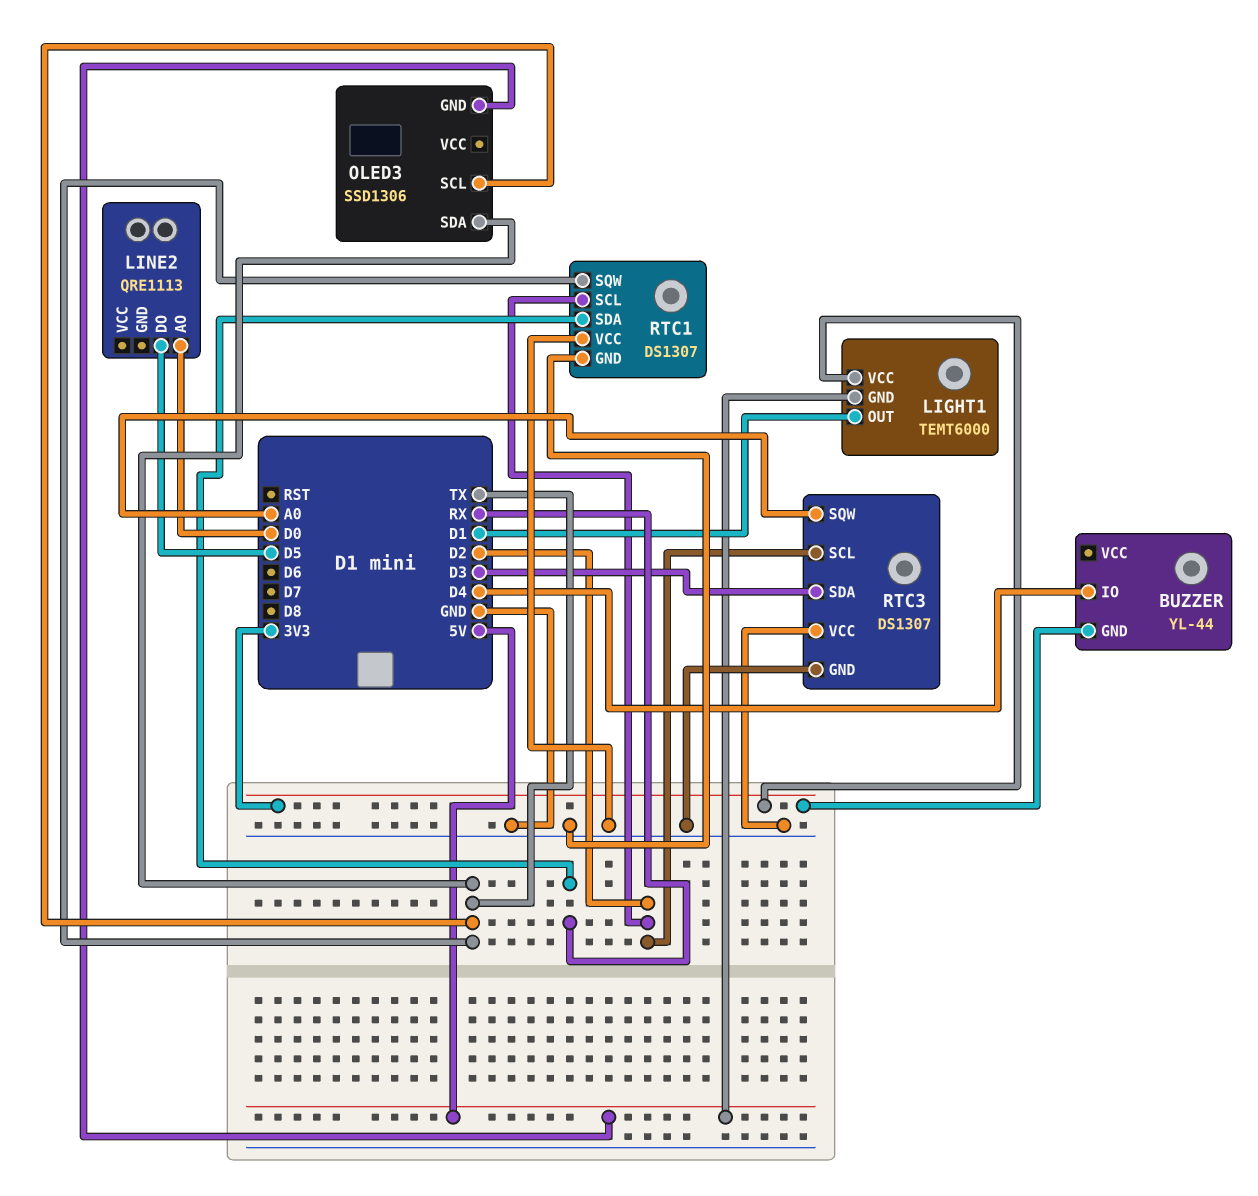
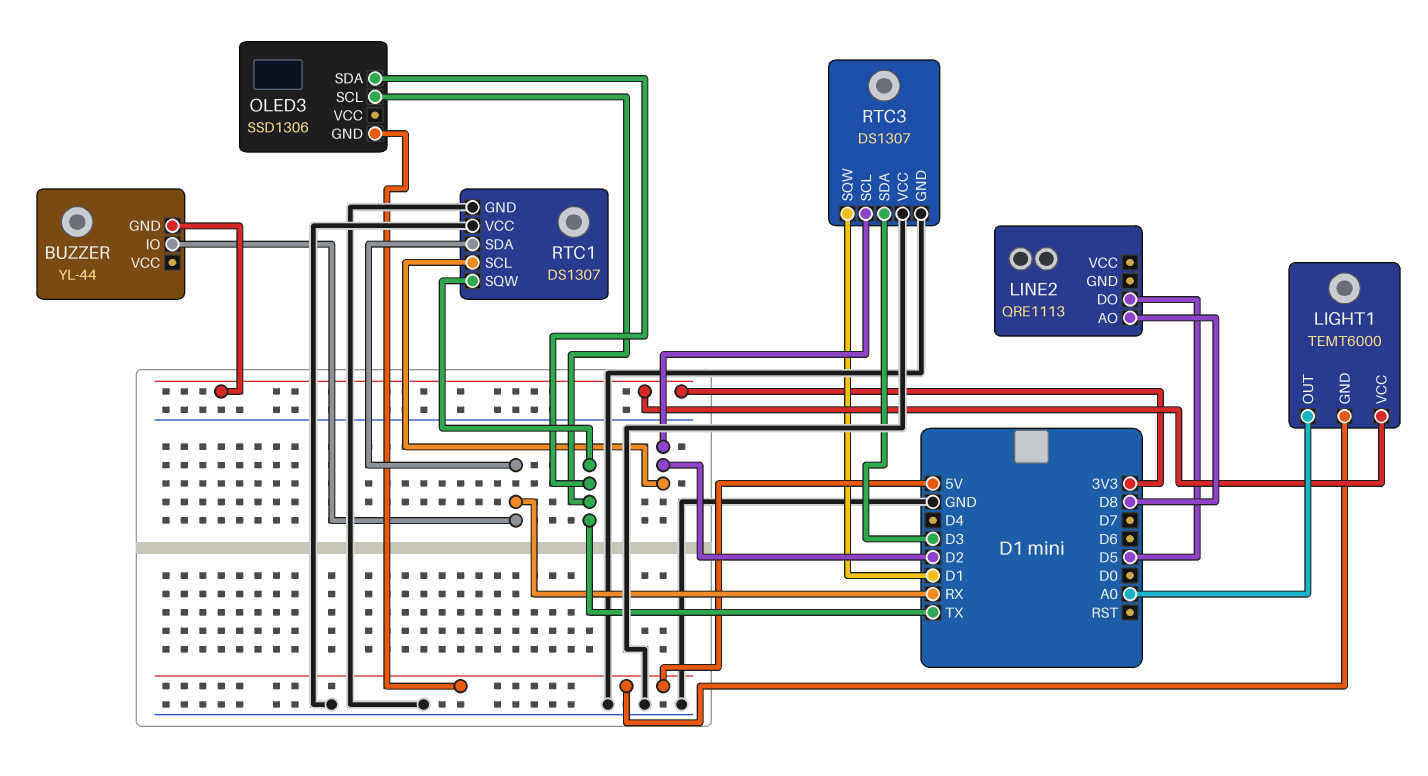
BUZZER pin IO: D4 -> RX
LIGHT1 pin OUT: D1 -> A0
LINE2 pin AO: D0 -> D8
RTC3 pin SQW: A0 -> D1

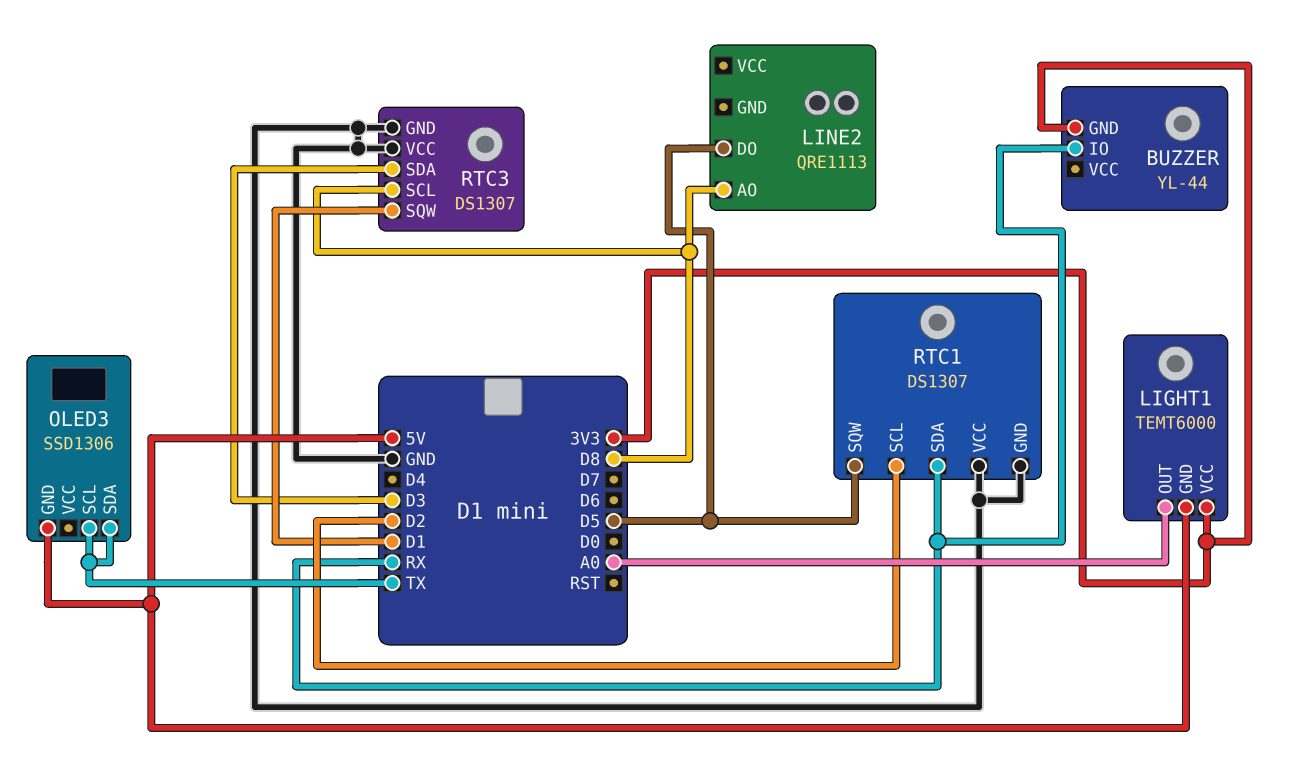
RTC1 pin SQW: TX -> D5
RTC3 pin SCL: D2 -> D8

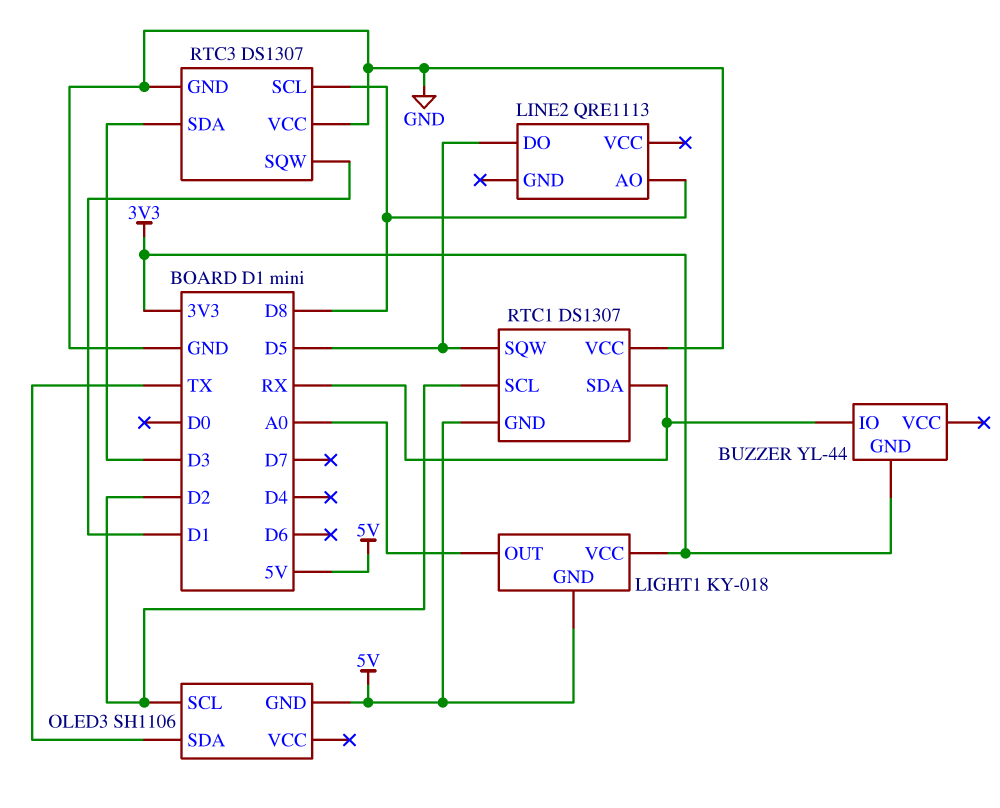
LIGHT1: TEMT6000 -> KY-018
OLED3: SSD1306 -> SH1106
OLED3 pin SCL: TX -> D2
RTC1 pin GND: GND -> 5V

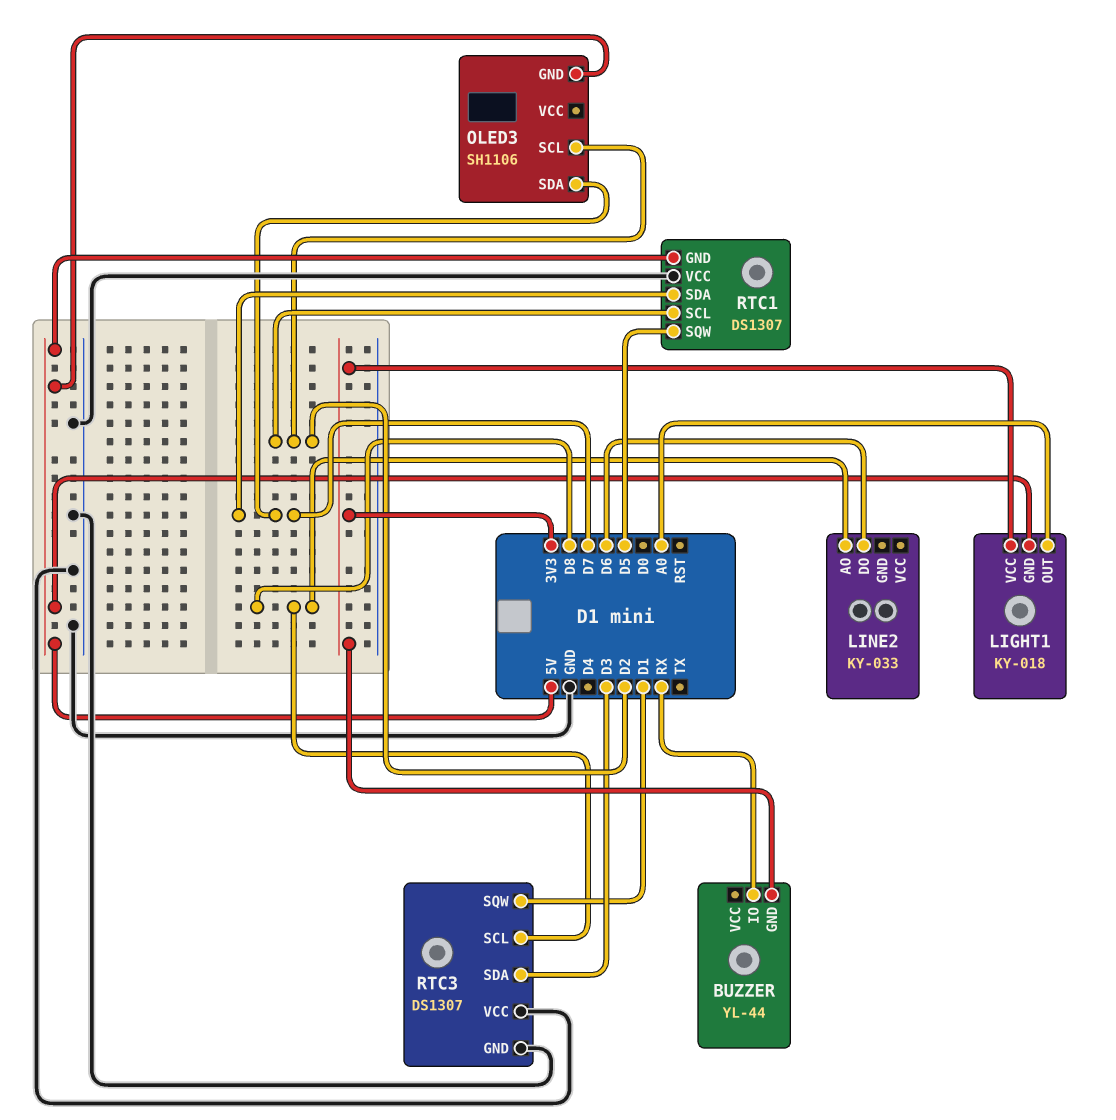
LINE2: QRE1113 -> KY-033
LINE2 pin DO: D5 -> D6
OLED3 pin SDA: TX -> D7
RTC1 pin SDA: RX -> D7

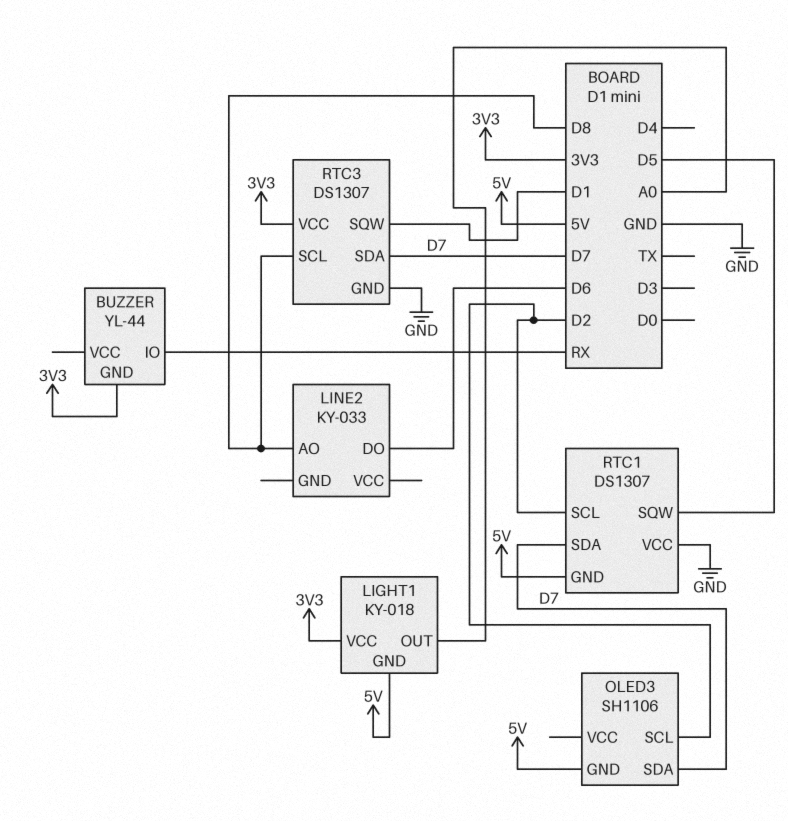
RTC3 pin SDA: D3 -> D7
RTC3 pin VCC: GND -> 3V3

